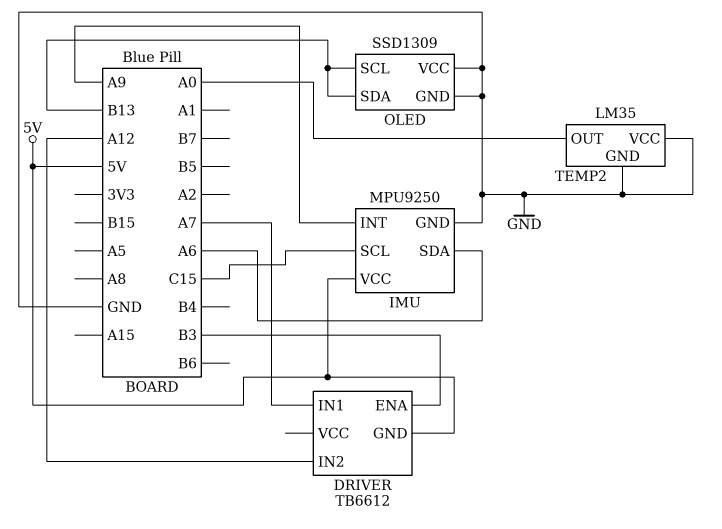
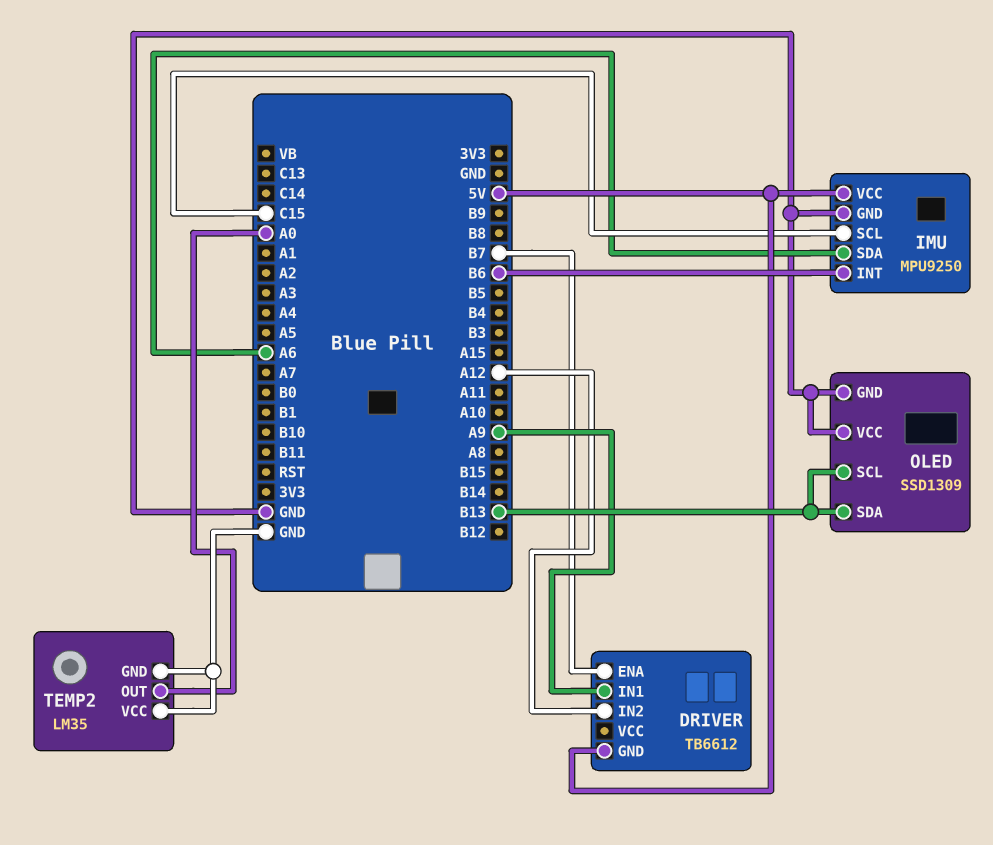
DRIVER pin ENA: B3 -> B7
DRIVER pin IN1: A7 -> A9
IMU pin INT: A9 -> B6

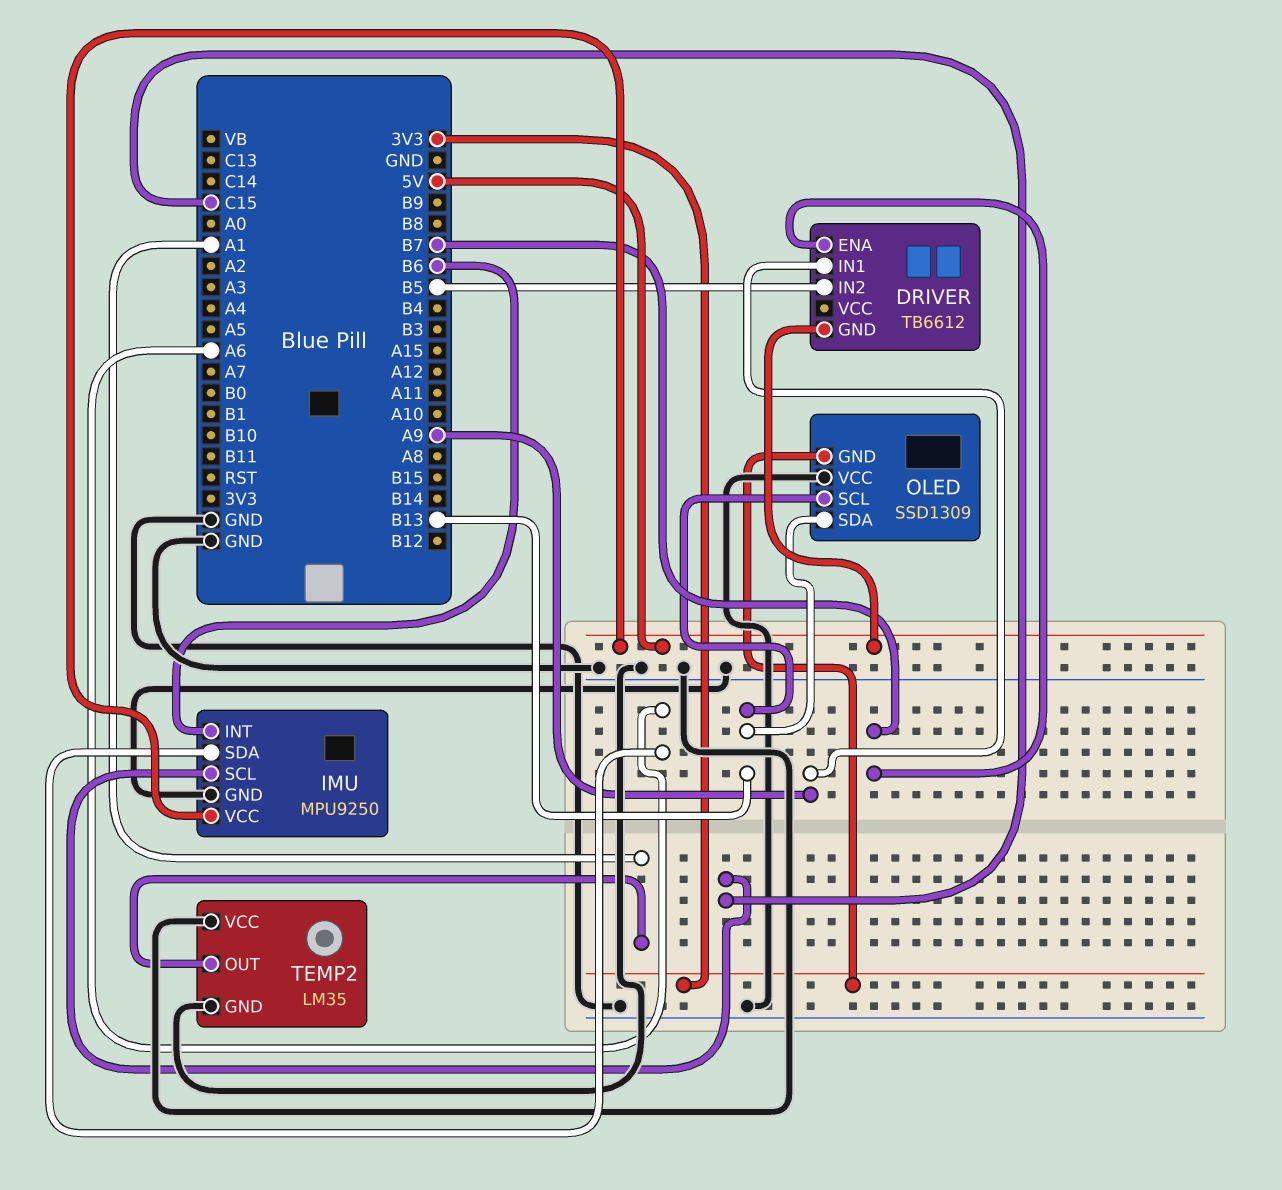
DRIVER pin IN2: A12 -> B5
OLED pin GND: GND -> 3V3
TEMP2 pin OUT: A0 -> A1

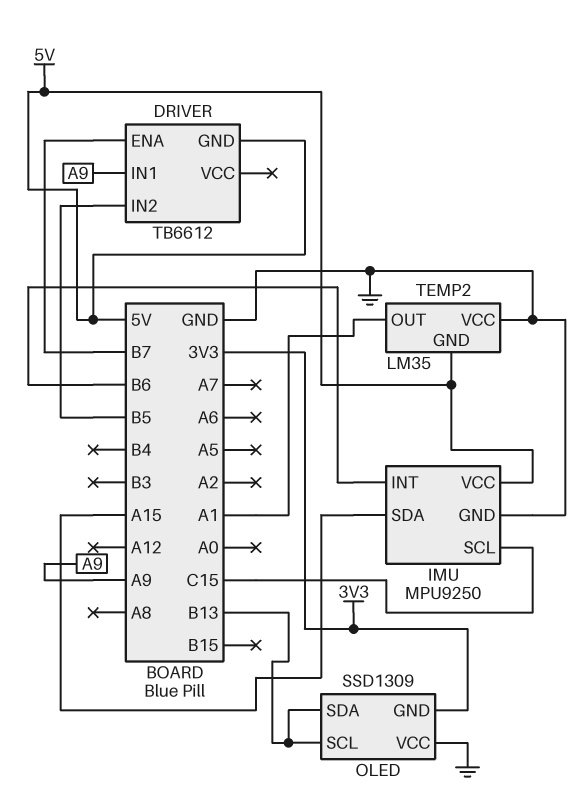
IMU pin SDA: A6 -> A15
TEMP2 pin GND: GND -> 5V

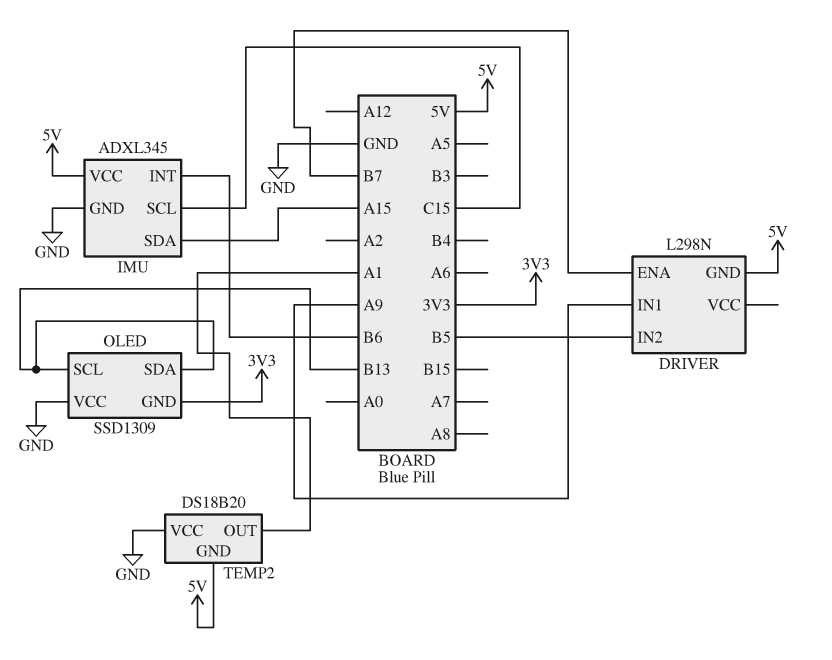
DRIVER: TB6612 -> L298N
IMU: MPU9250 -> ADXL345
TEMP2: LM35 -> DS18B20

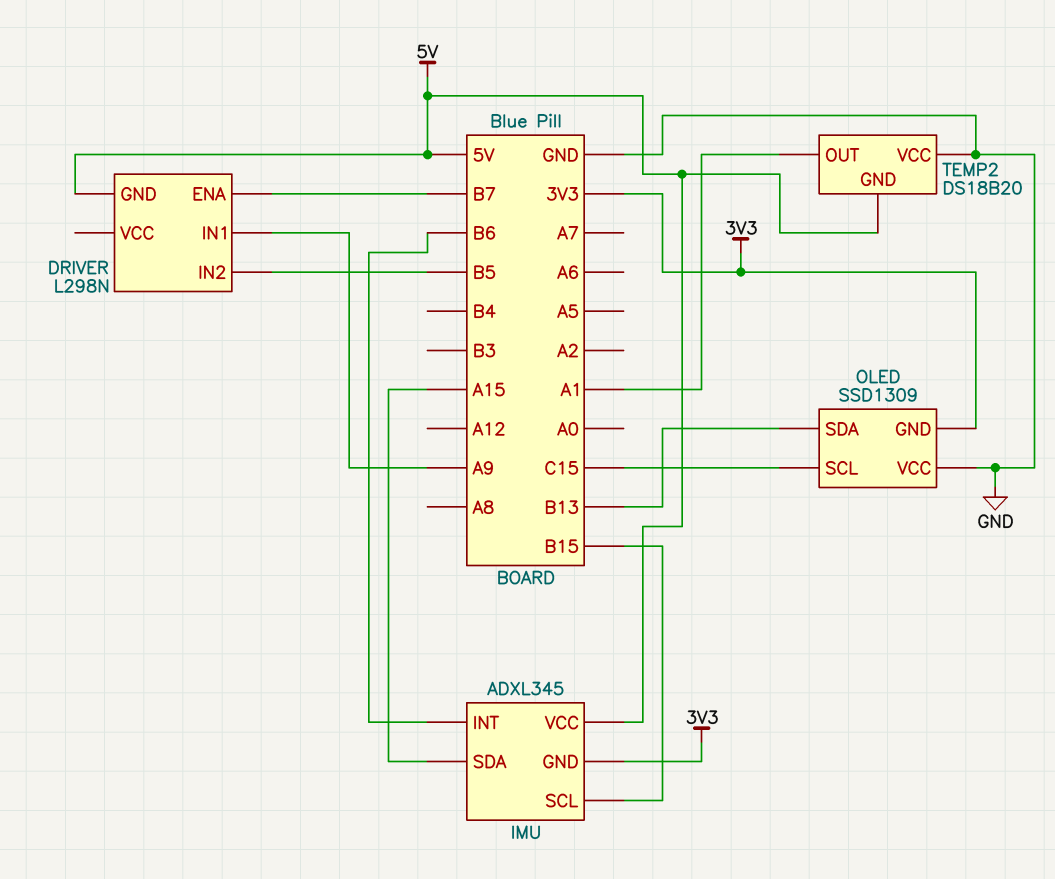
IMU pin GND: GND -> 3V3
IMU pin SCL: C15 -> B15
OLED pin SCL: B13 -> C15

